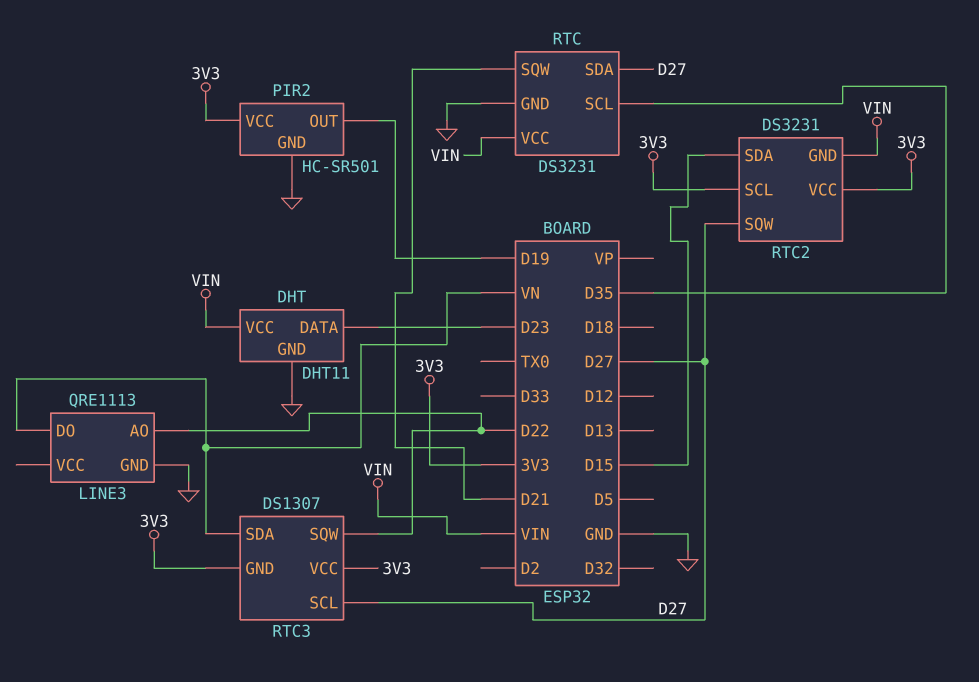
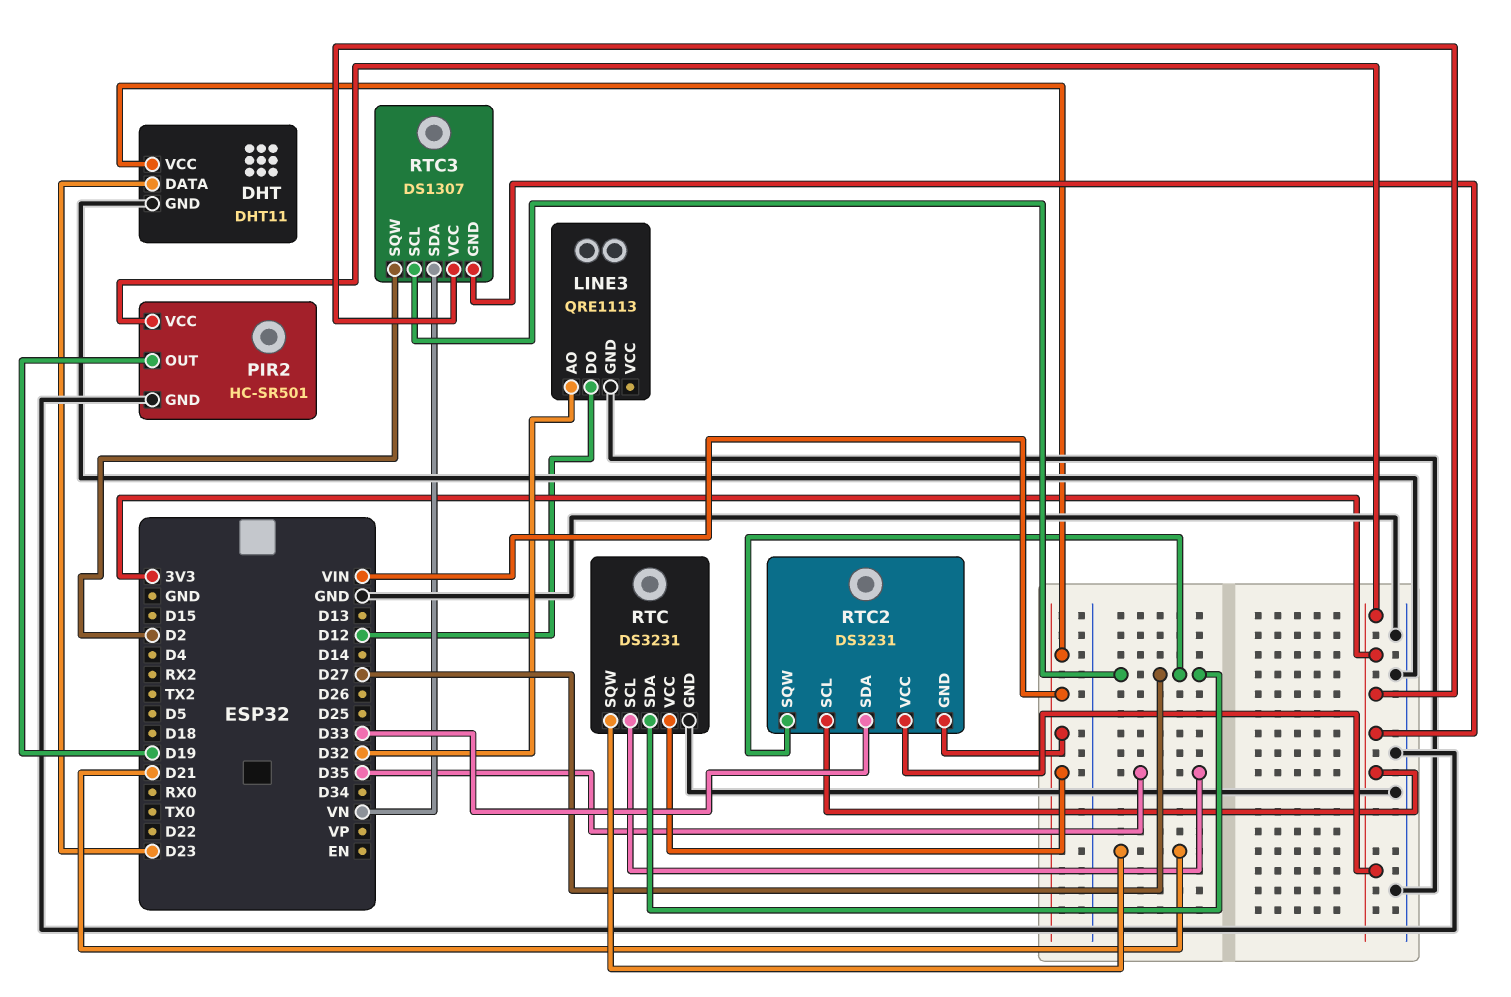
LINE3 pin AO: D22 -> D32
LINE3 pin DO: VN -> D12
RTC2 pin SDA: D15 -> D33
RTC3 pin SQW: D22 -> D2

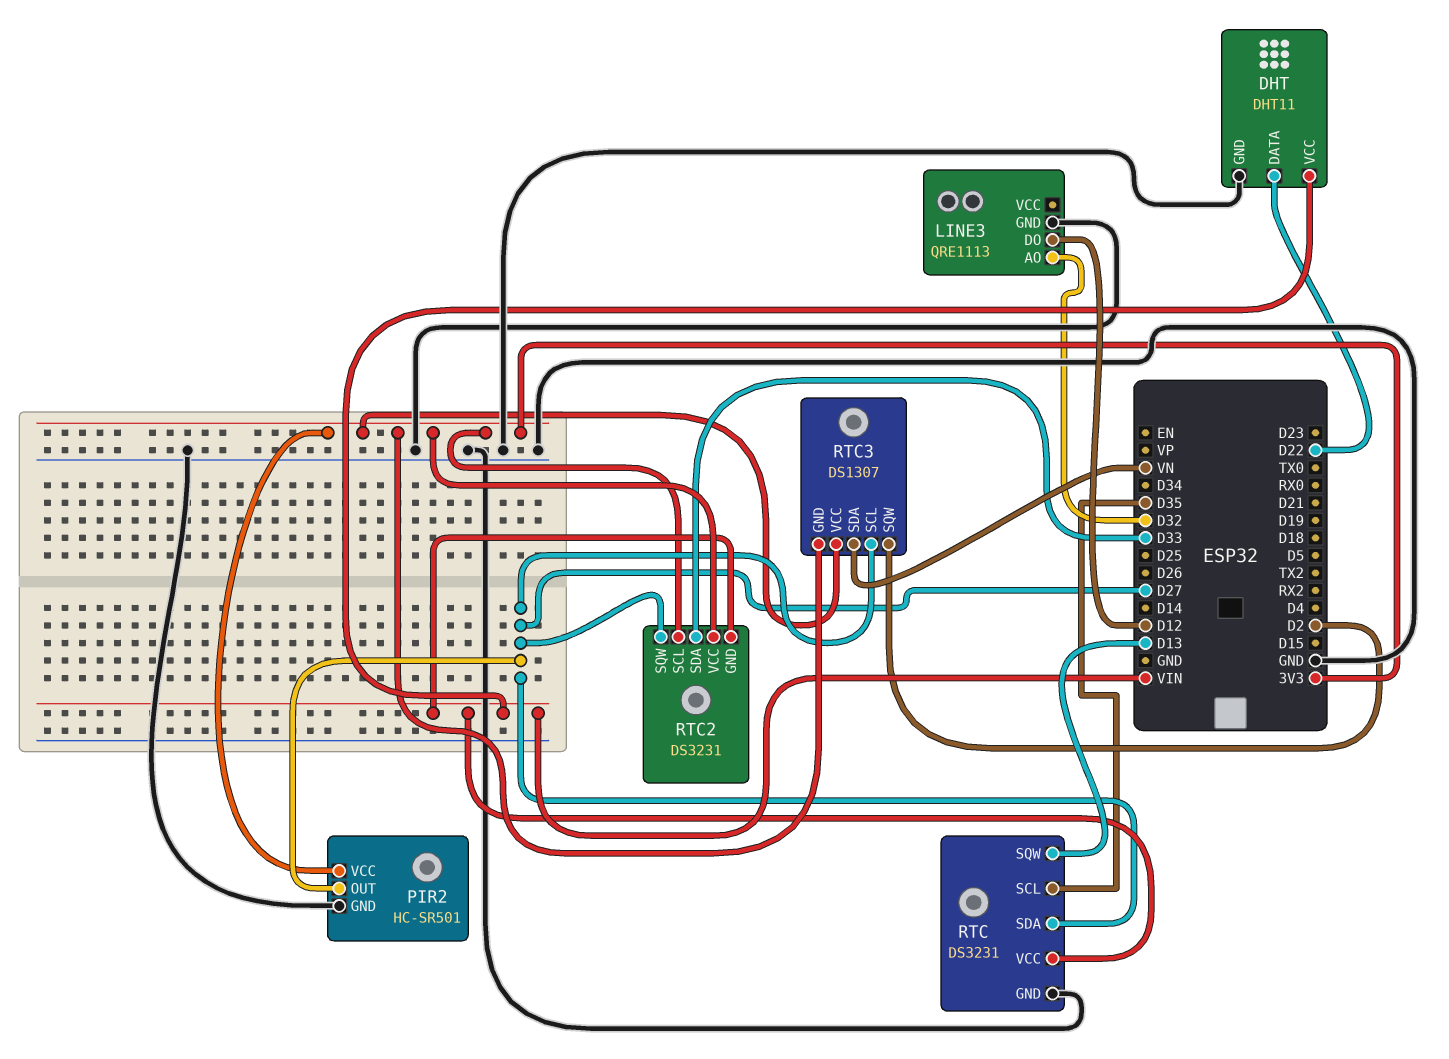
DHT pin DATA: D23 -> D22
PIR2 pin OUT: D19 -> D27
RTC pin SQW: D21 -> D13

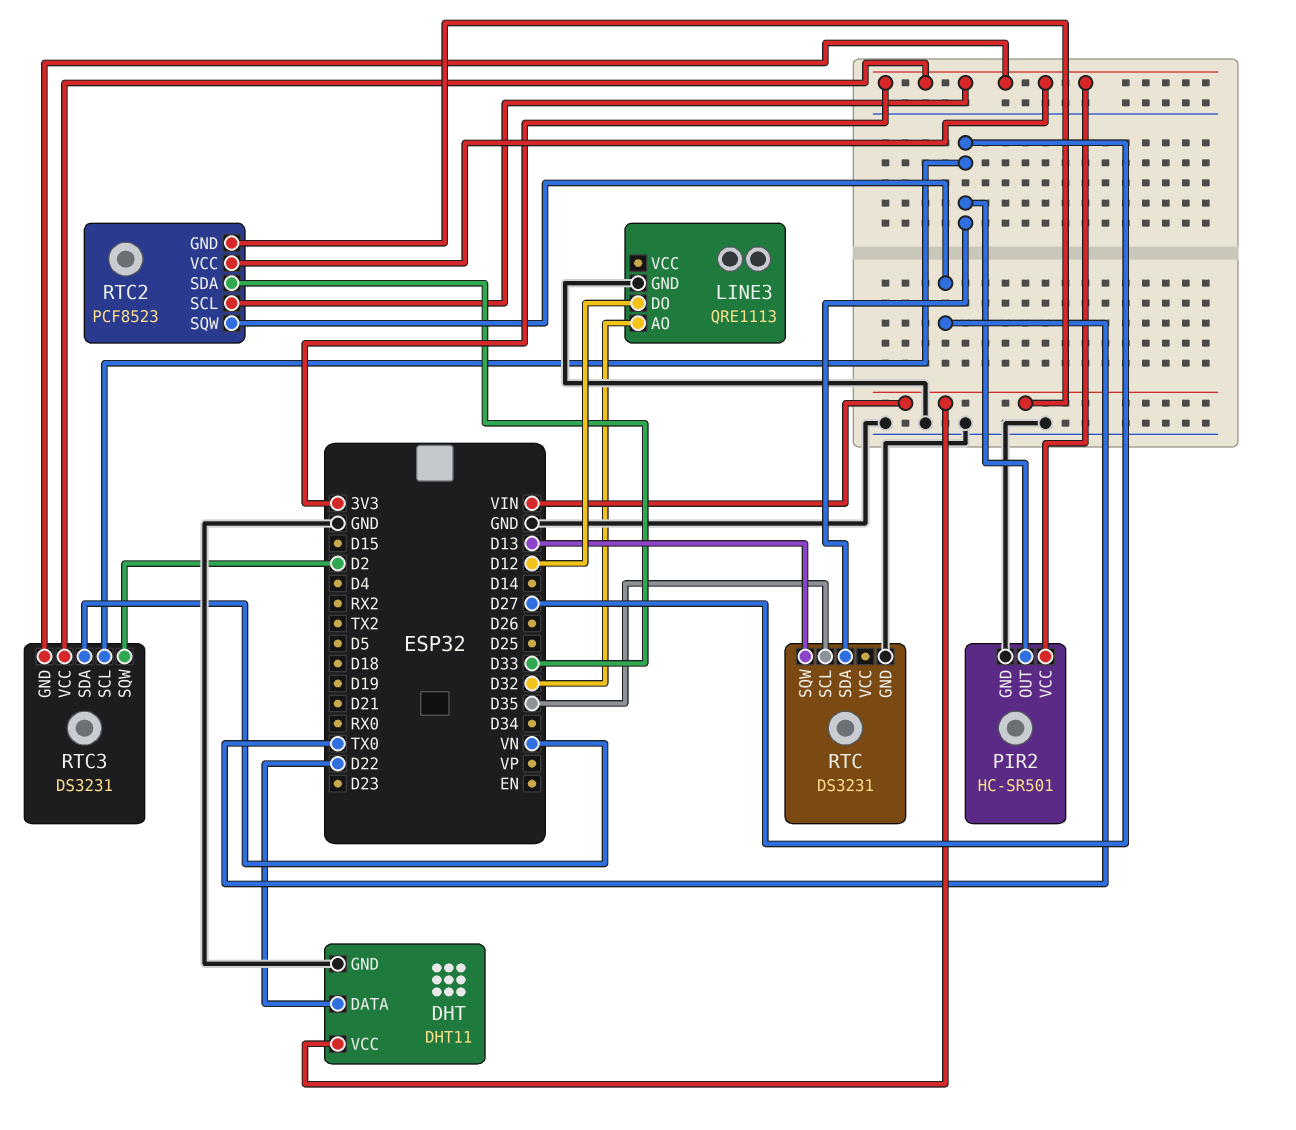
RTC pin VCC: VIN -> none
RTC2: DS3231 -> PCF8523
RTC2 pin SQW: D27 -> TX0
RTC3: DS1307 -> DS3231

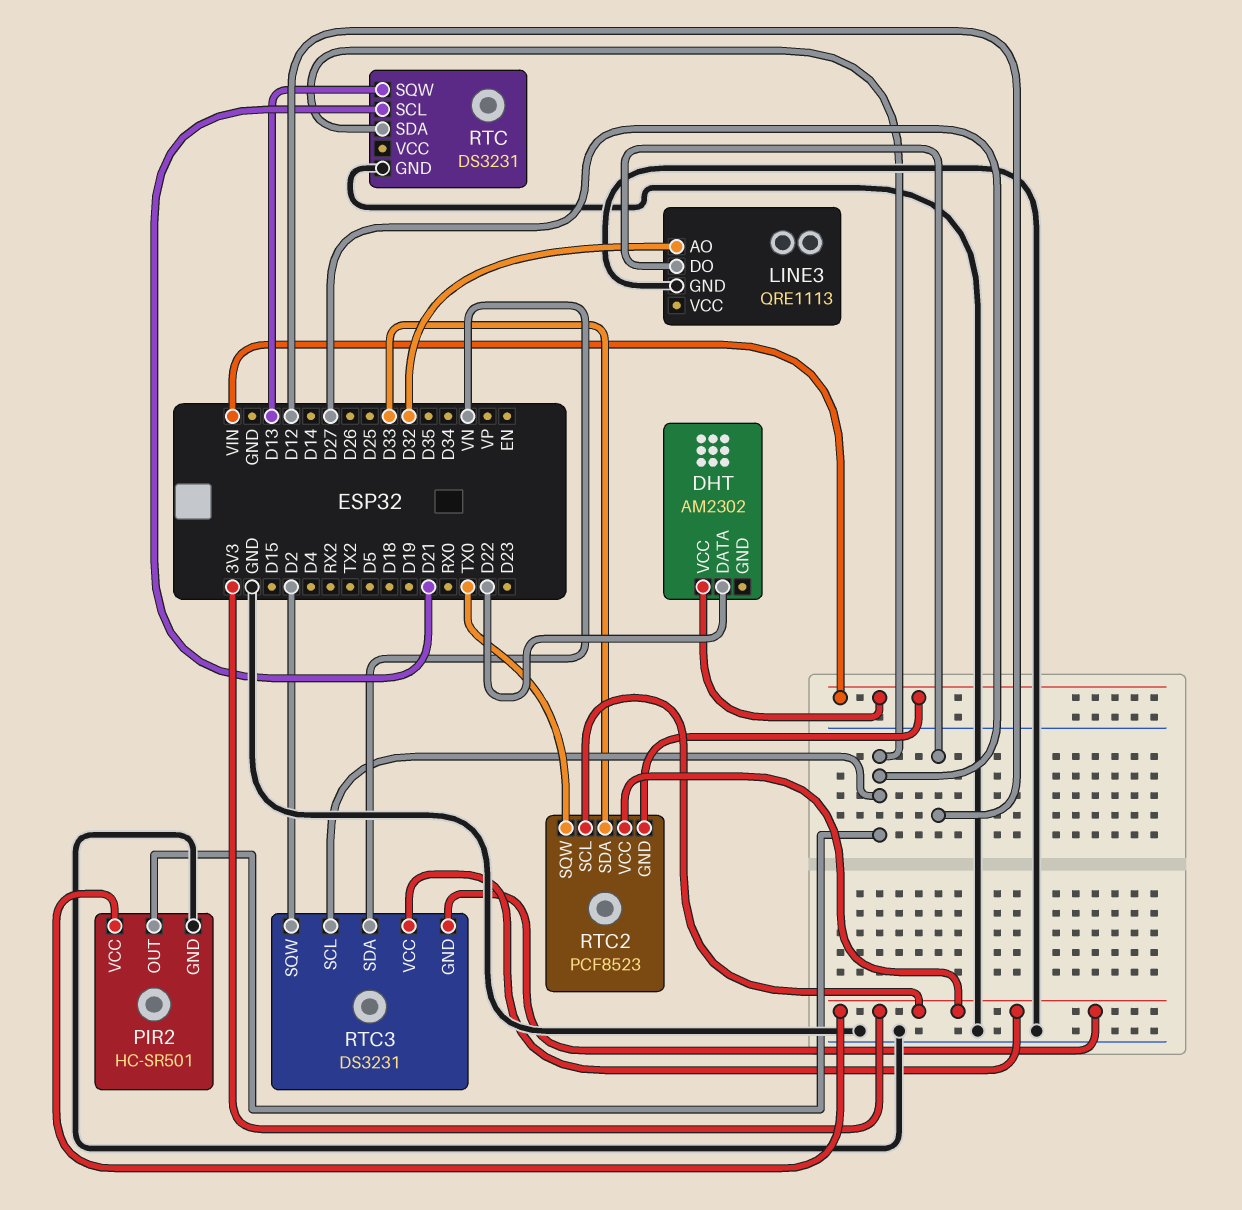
DHT: DHT11 -> AM2302
DHT pin GND: GND -> none
RTC pin SCL: D35 -> D21

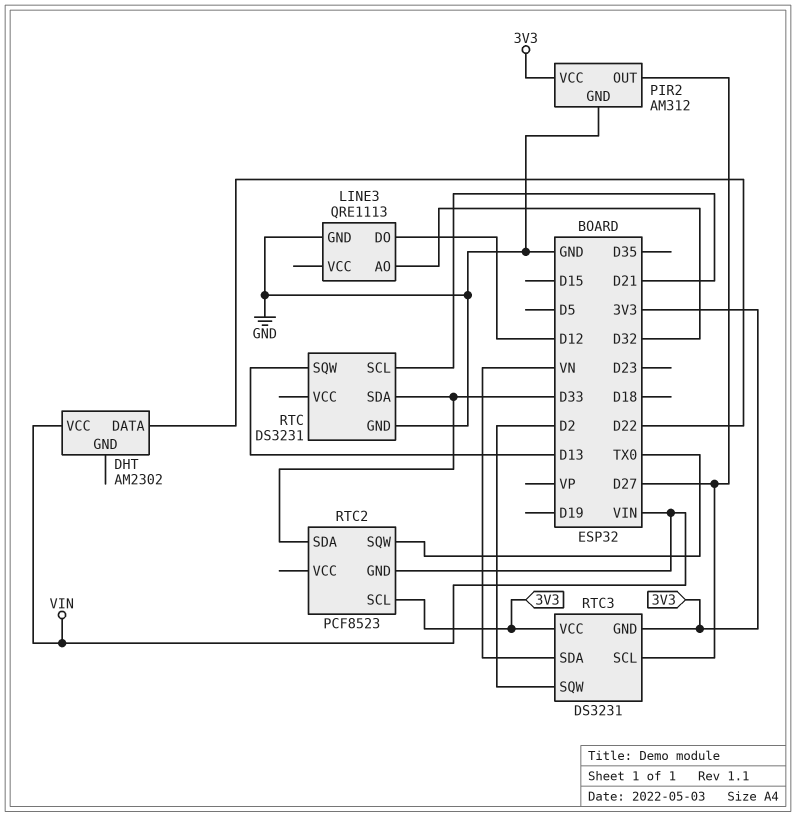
PIR2: HC-SR501 -> AM312
RTC pin SDA: D27 -> D33
RTC2 pin VCC: 3V3 -> none

